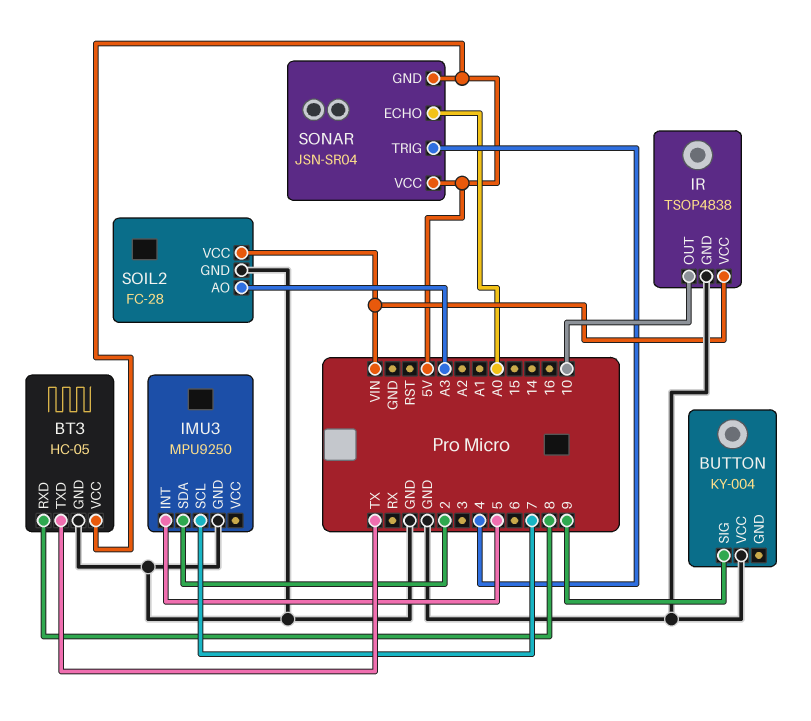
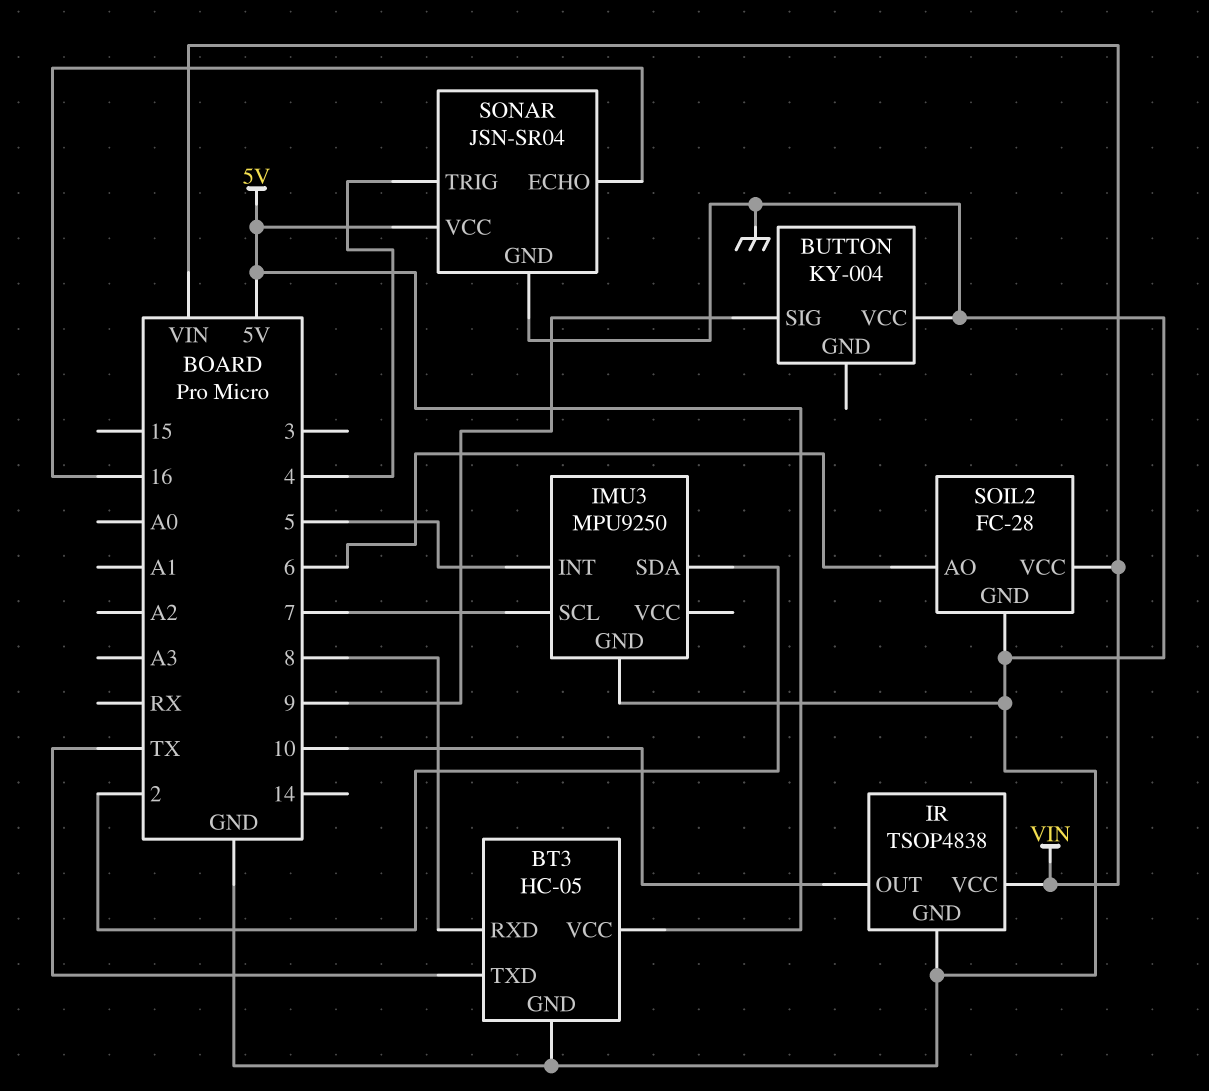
SOIL2 pin AO: A3 -> 6
SONAR pin ECHO: A0 -> 16
SONAR pin GND: 5V -> GND

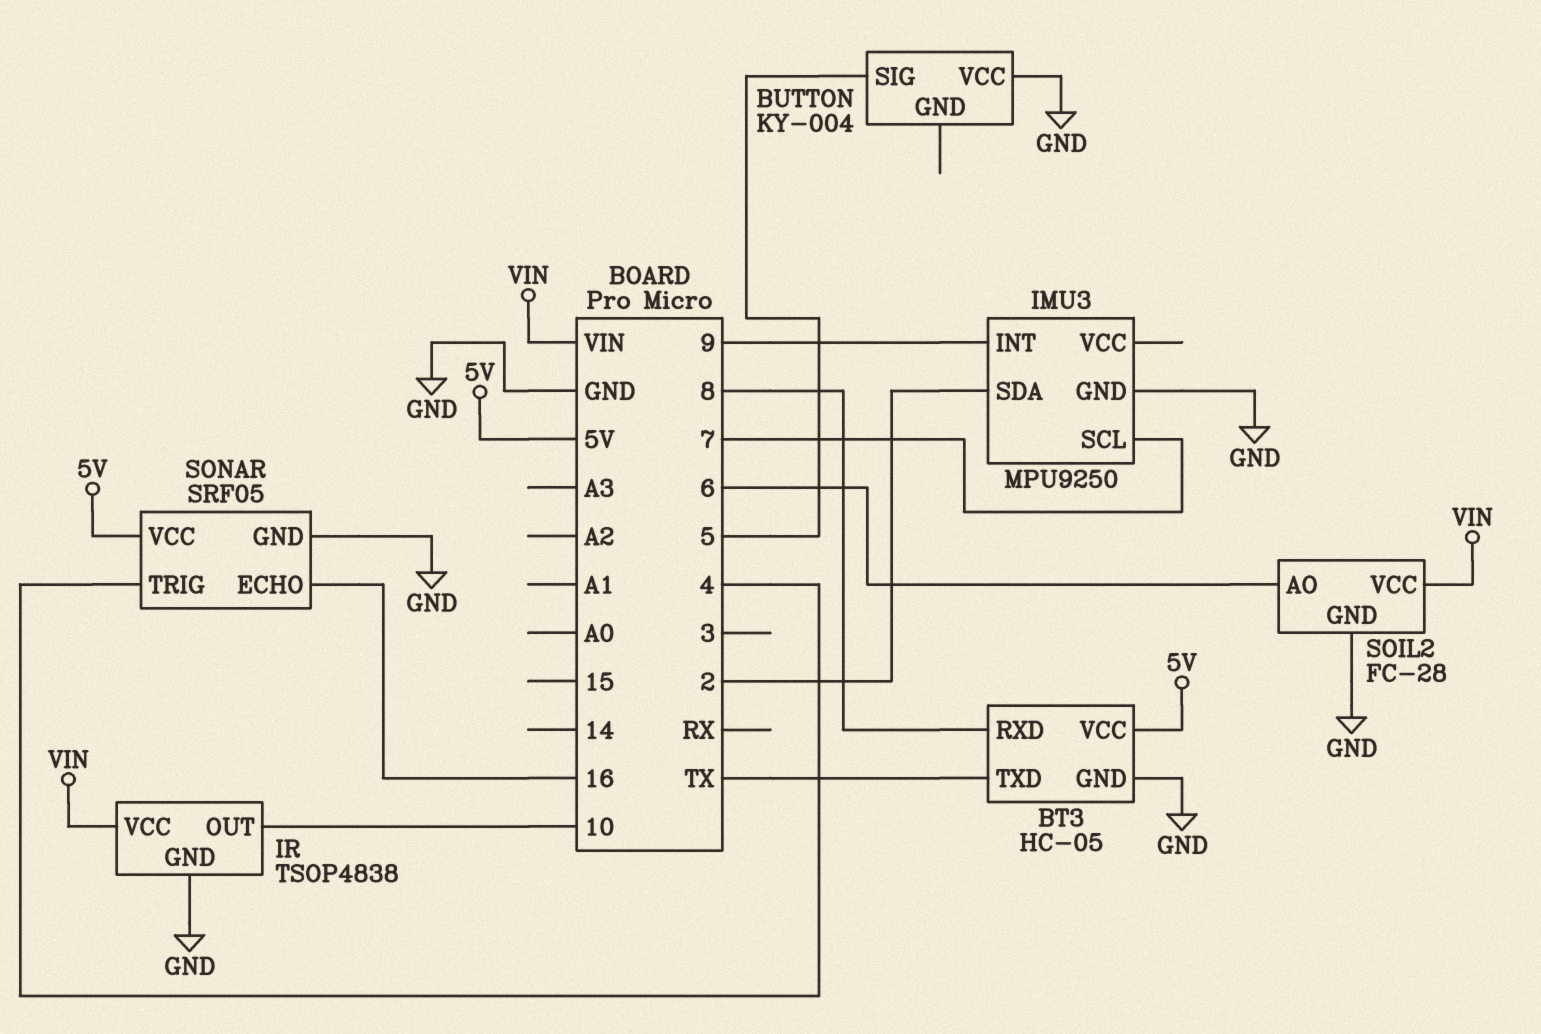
BUTTON pin SIG: 9 -> 5
IMU3 pin INT: 5 -> 9
SONAR: JSN-SR04 -> SRF05

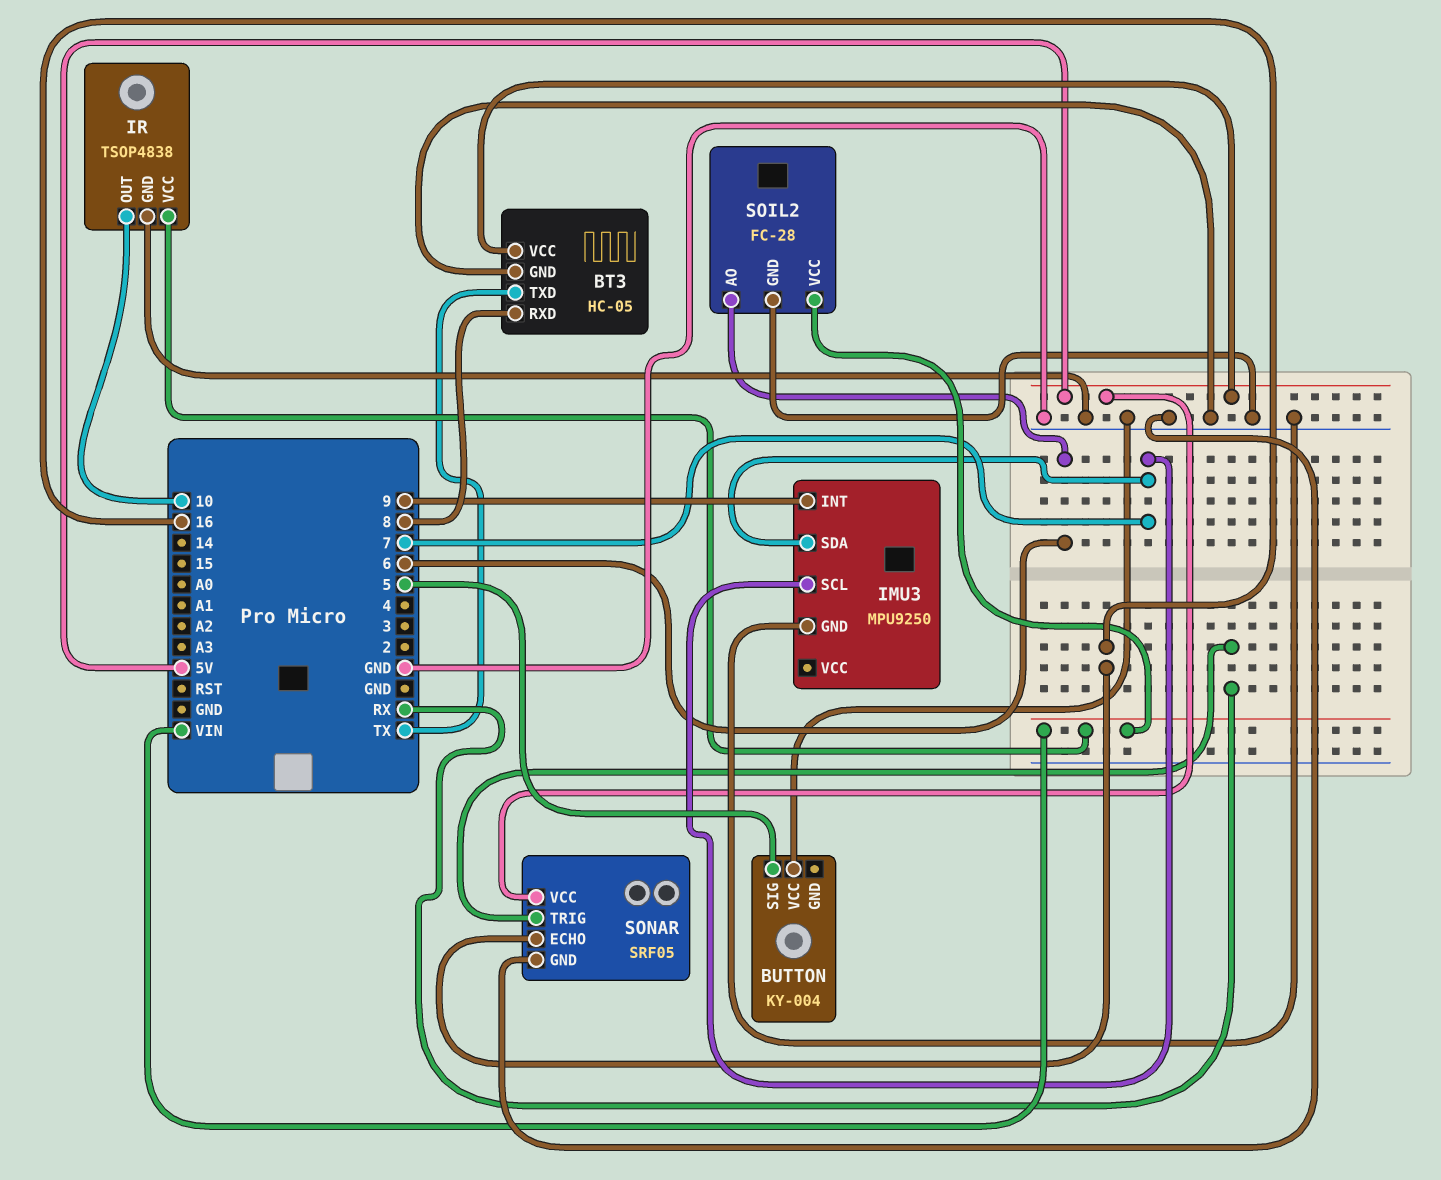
IMU3 pin SDA: 2 -> 7
SONAR pin TRIG: 4 -> RX

